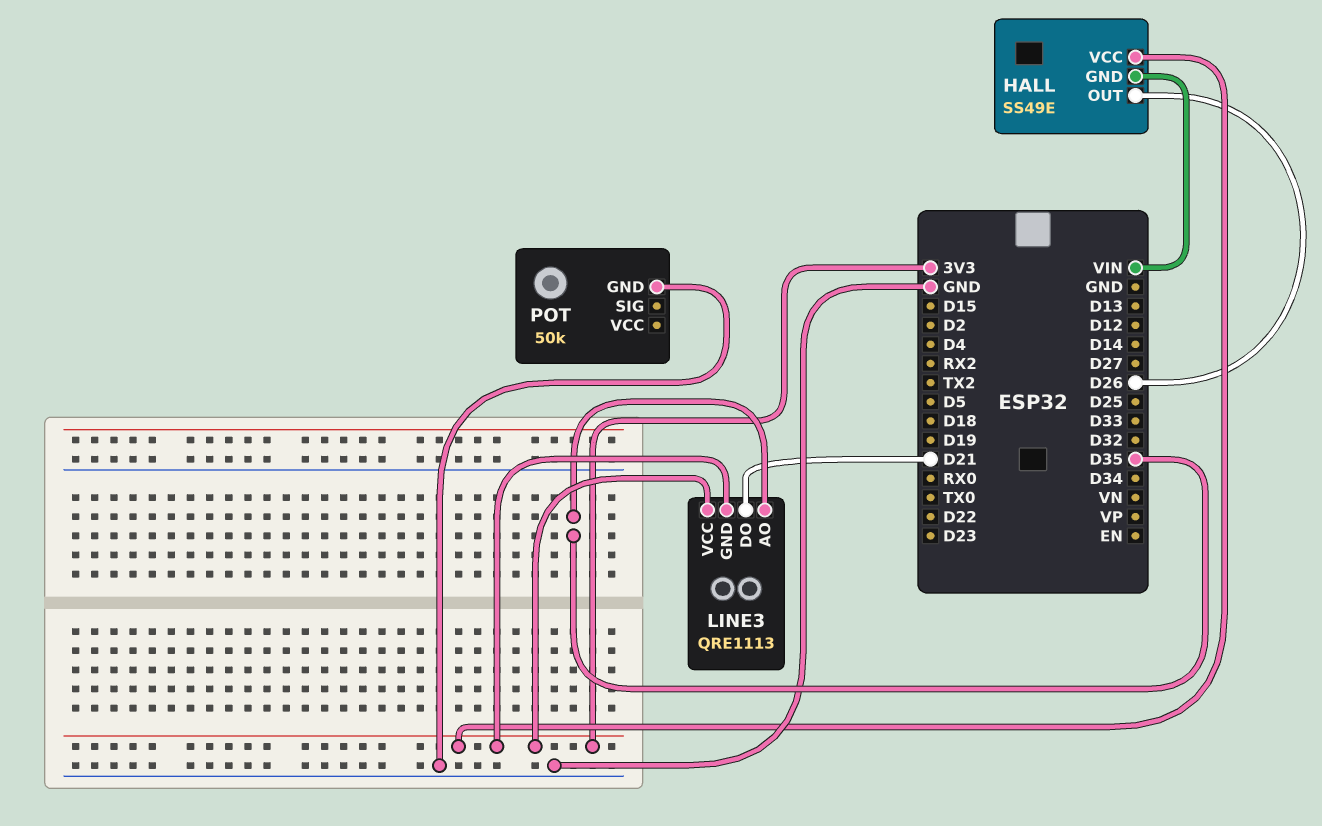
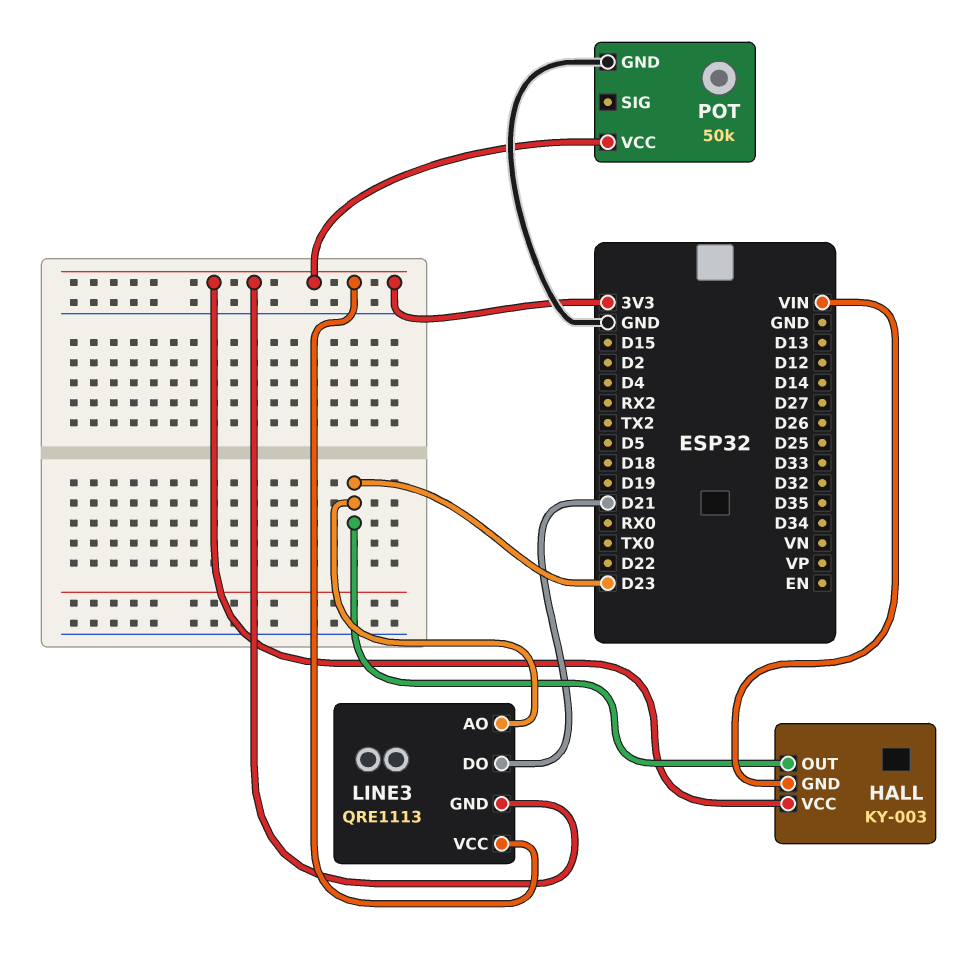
HALL: SS49E -> KY-003
HALL pin OUT: D26 -> D23
LINE3 pin AO: D35 -> D23
POT pin VCC: none -> 3V3

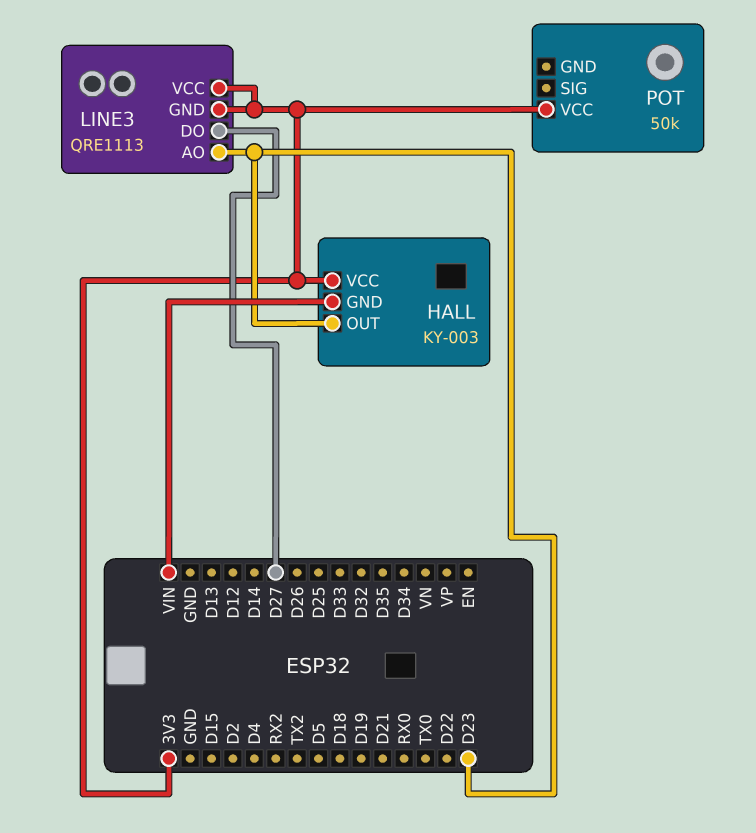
LINE3 pin DO: D21 -> D27
POT pin GND: GND -> none

